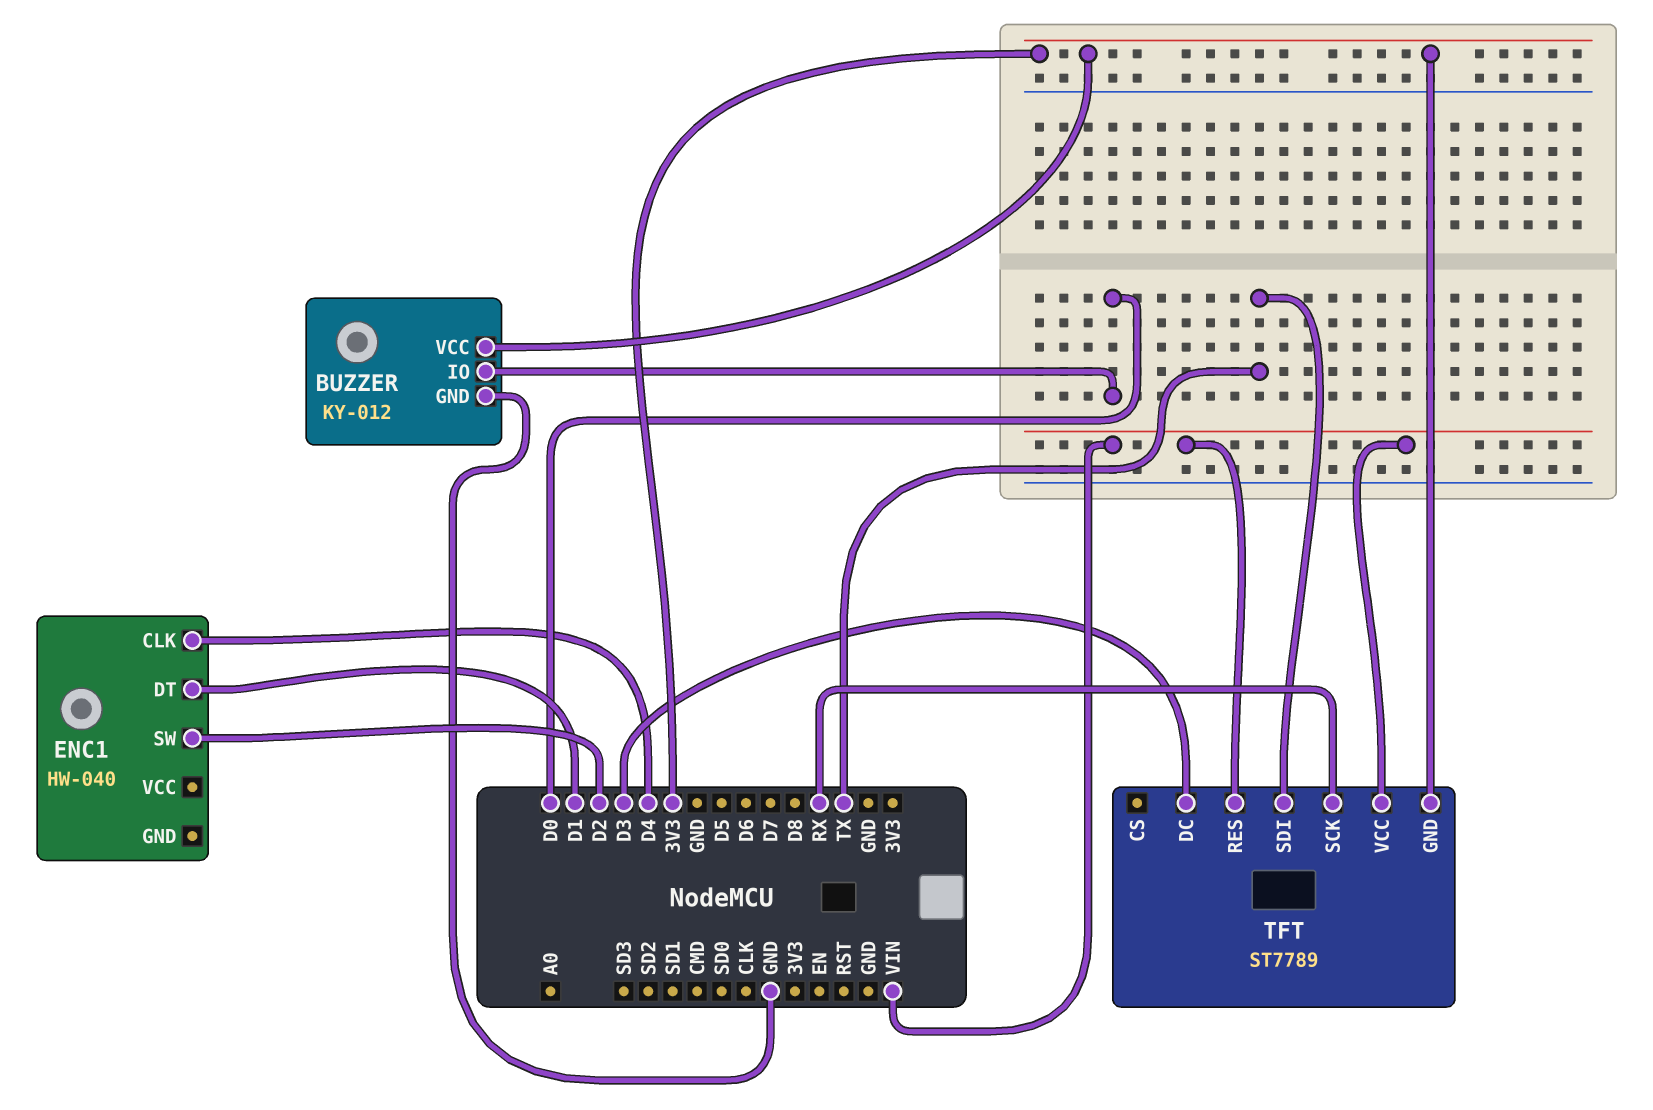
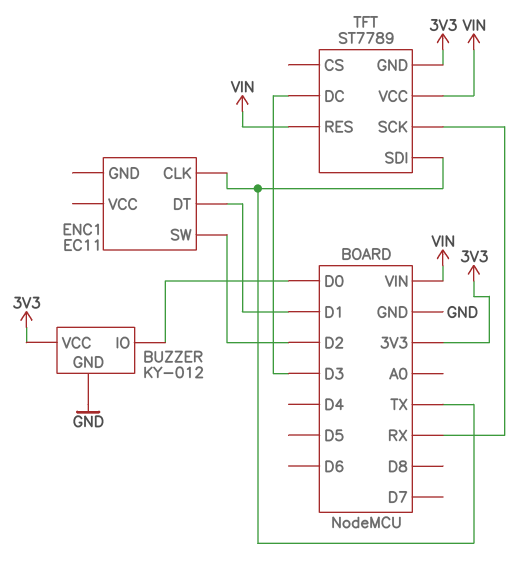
ENC1: HW-040 -> EC11
ENC1 pin CLK: D4 -> TX

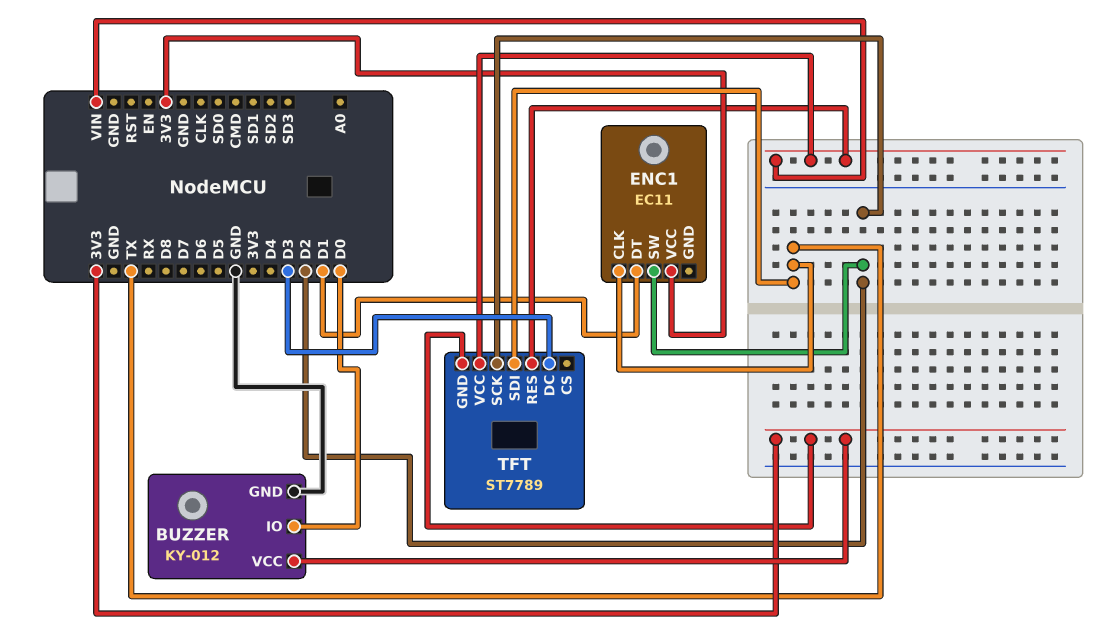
ENC1 pin VCC: none -> 3V3
TFT pin SCK: RX -> D2

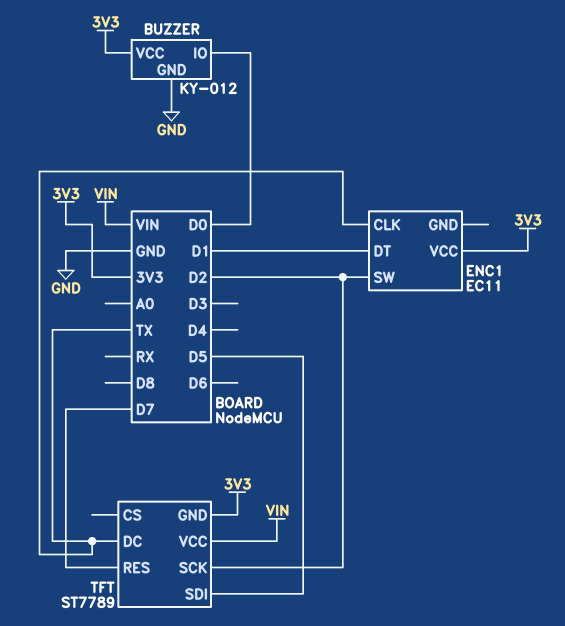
TFT pin DC: D3 -> TX
TFT pin RES: VIN -> D7
TFT pin SDI: TX -> D5

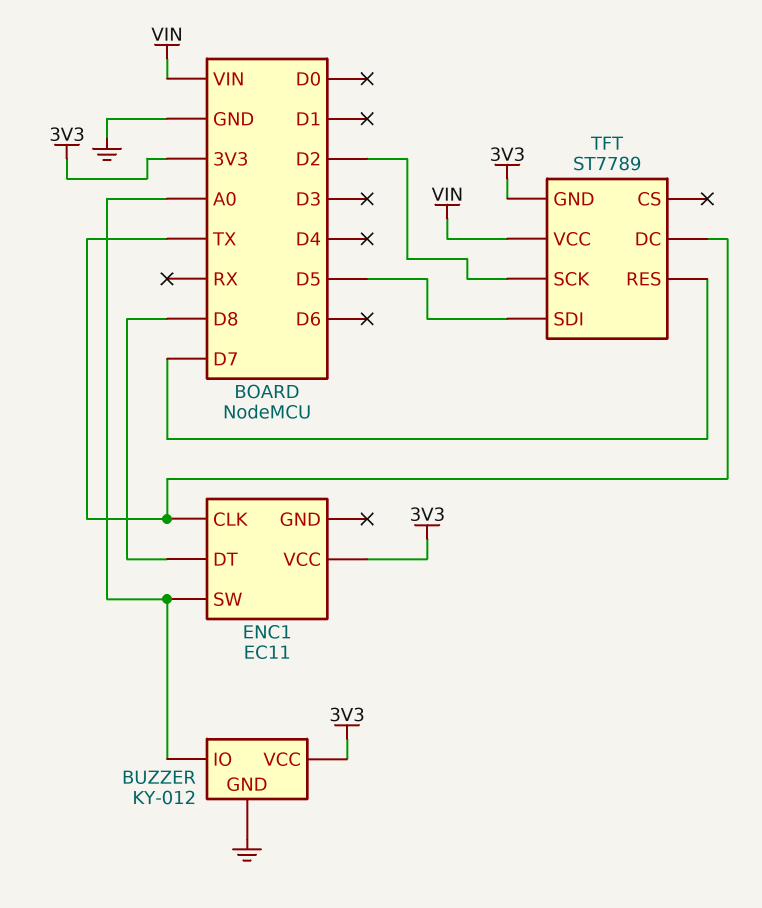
BUZZER pin IO: D0 -> A0
ENC1 pin DT: D1 -> D8
ENC1 pin SW: D2 -> A0

